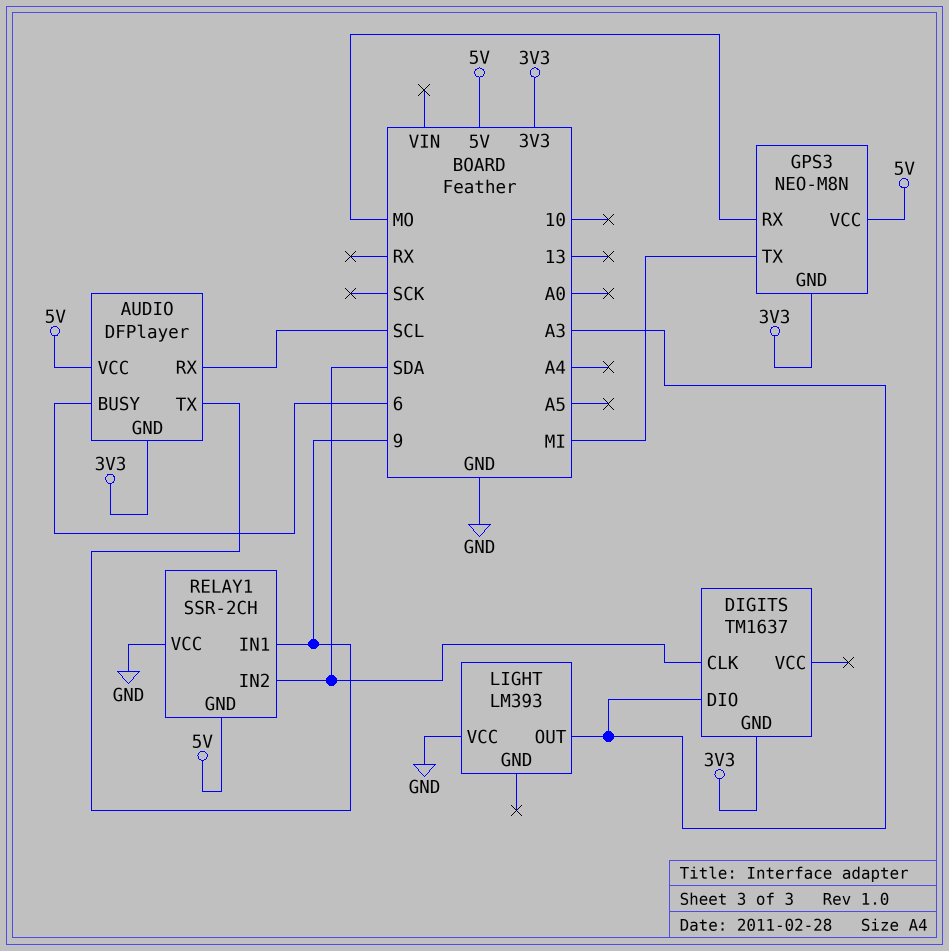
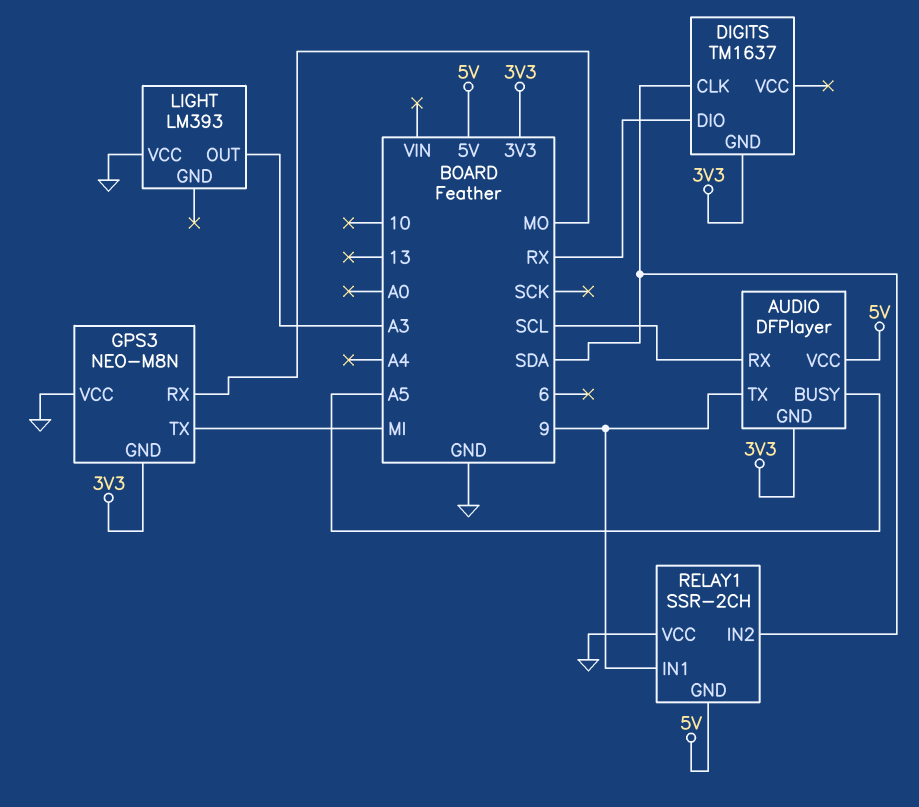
AUDIO pin BUSY: 6 -> A5
DIGITS pin DIO: A3 -> RX
GPS3 pin VCC: 5V -> GND

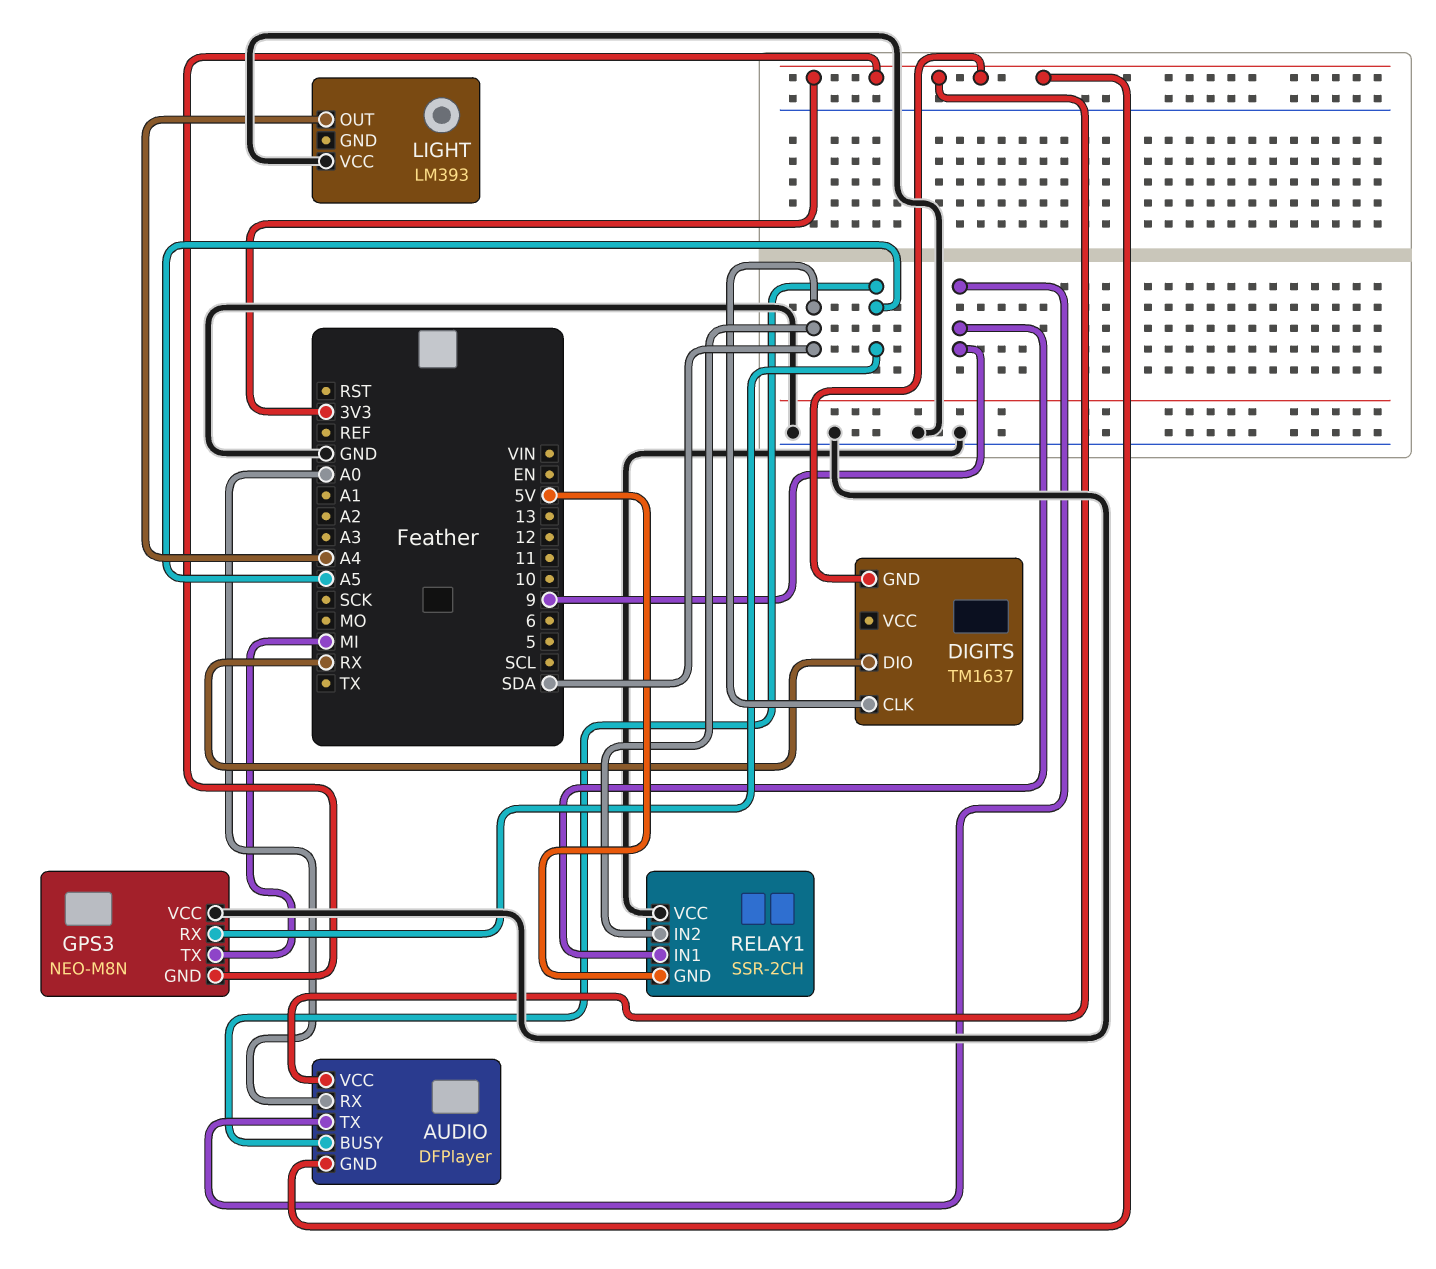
AUDIO pin RX: SCL -> A0
AUDIO pin VCC: 5V -> 3V3
GPS3 pin RX: MO -> A5
LIGHT pin OUT: A3 -> A4

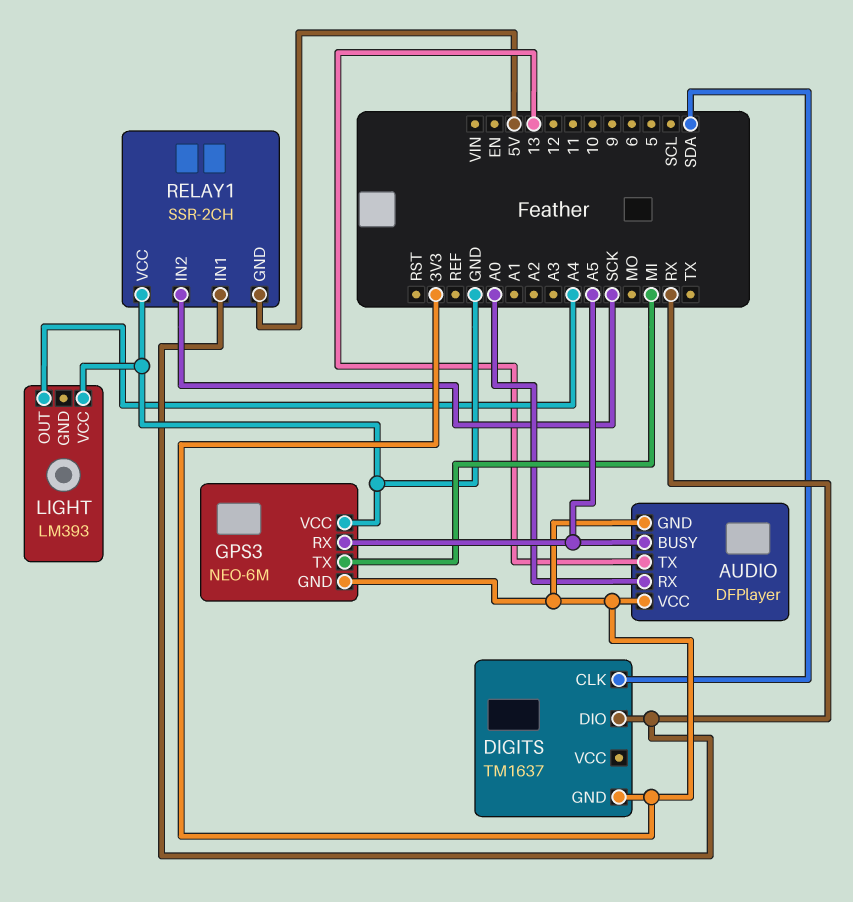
AUDIO pin TX: 9 -> 13
GPS3: NEO-M8N -> NEO-6M
RELAY1 pin IN1: 9 -> RX
RELAY1 pin IN2: SDA -> SCK

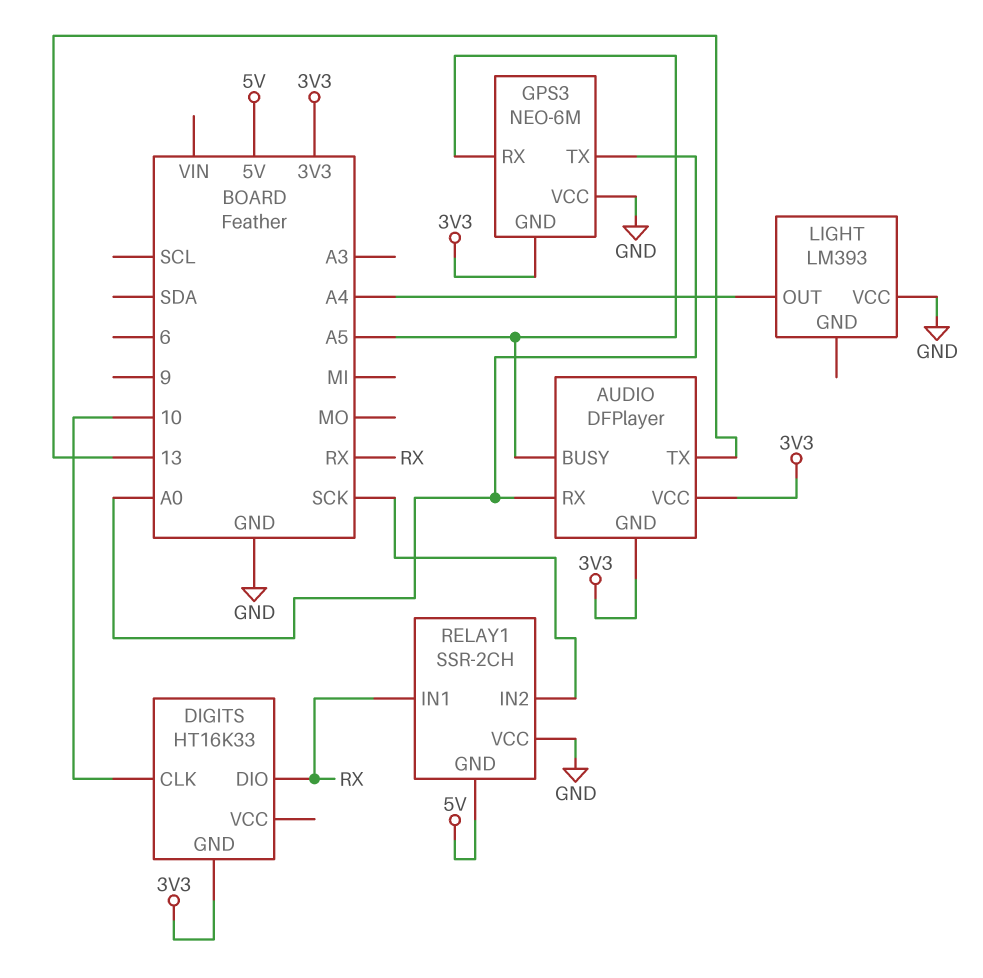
DIGITS: TM1637 -> HT16K33
DIGITS pin CLK: SDA -> 10
GPS3 pin TX: MI -> A0

